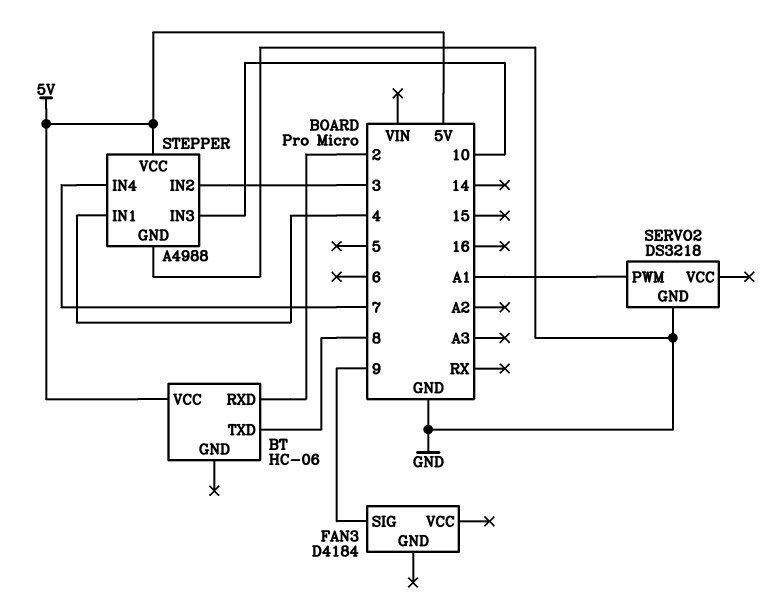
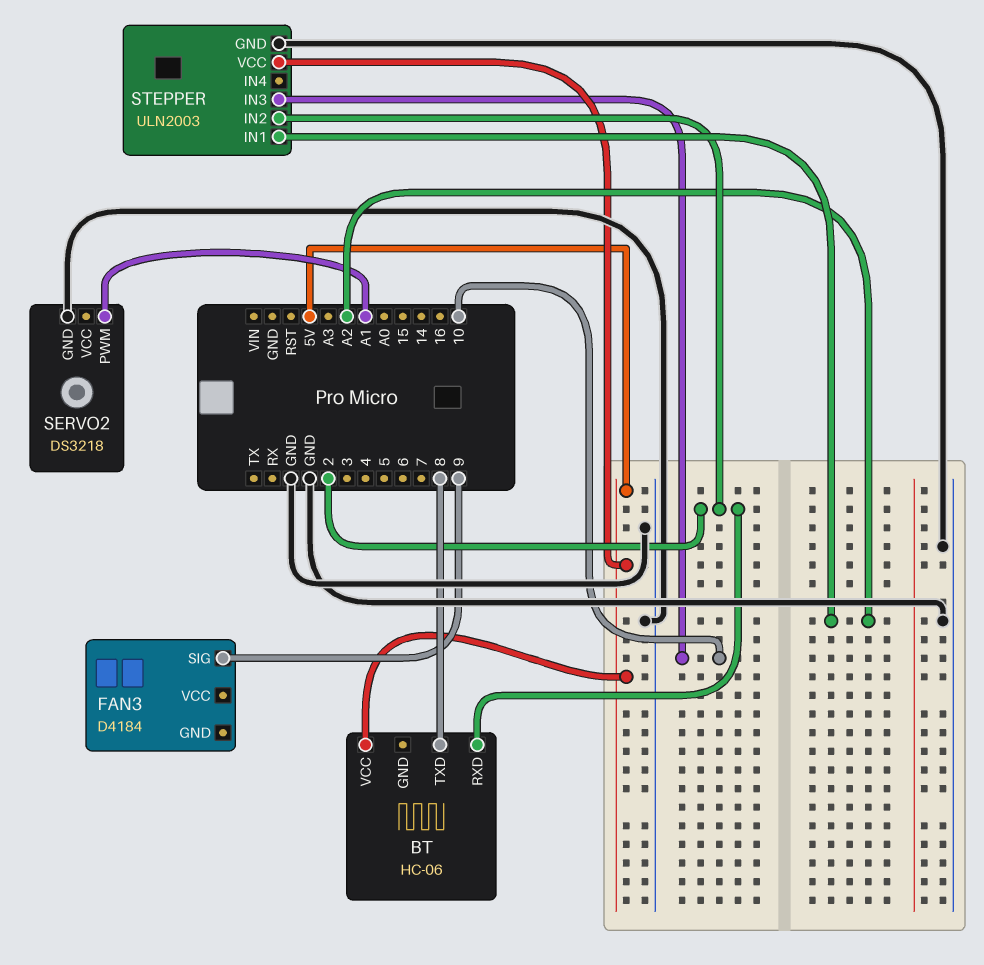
STEPPER: A4988 -> ULN2003
STEPPER pin IN1: 4 -> A2
STEPPER pin IN2: 3 -> 2
STEPPER pin IN4: 7 -> none

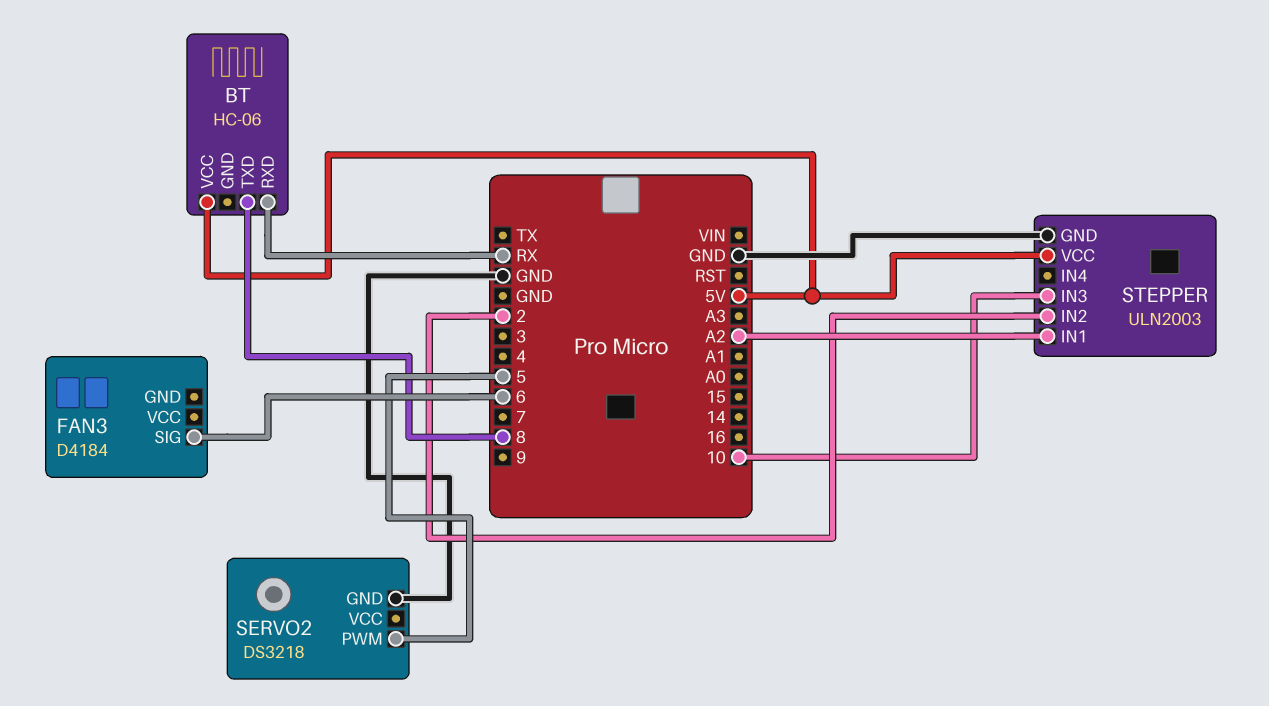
BT pin RXD: 2 -> RX
FAN3 pin SIG: 9 -> 6
SERVO2 pin PWM: A1 -> 5

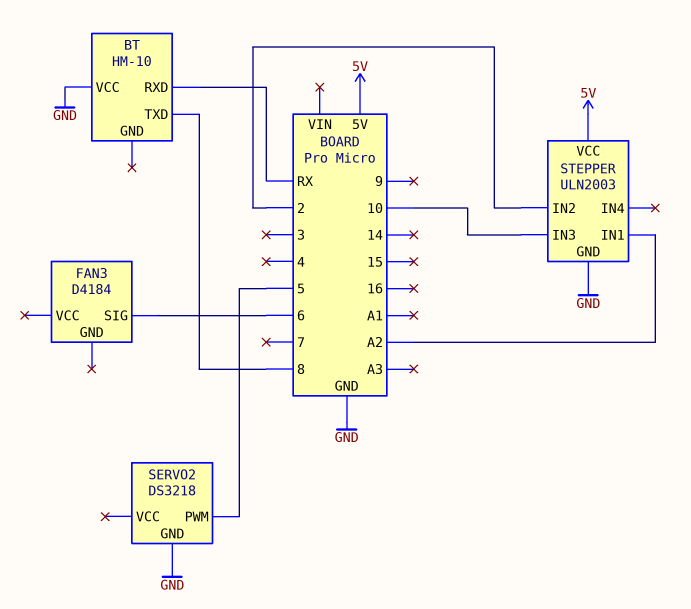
BT: HC-06 -> HM-10
BT pin VCC: 5V -> GND

